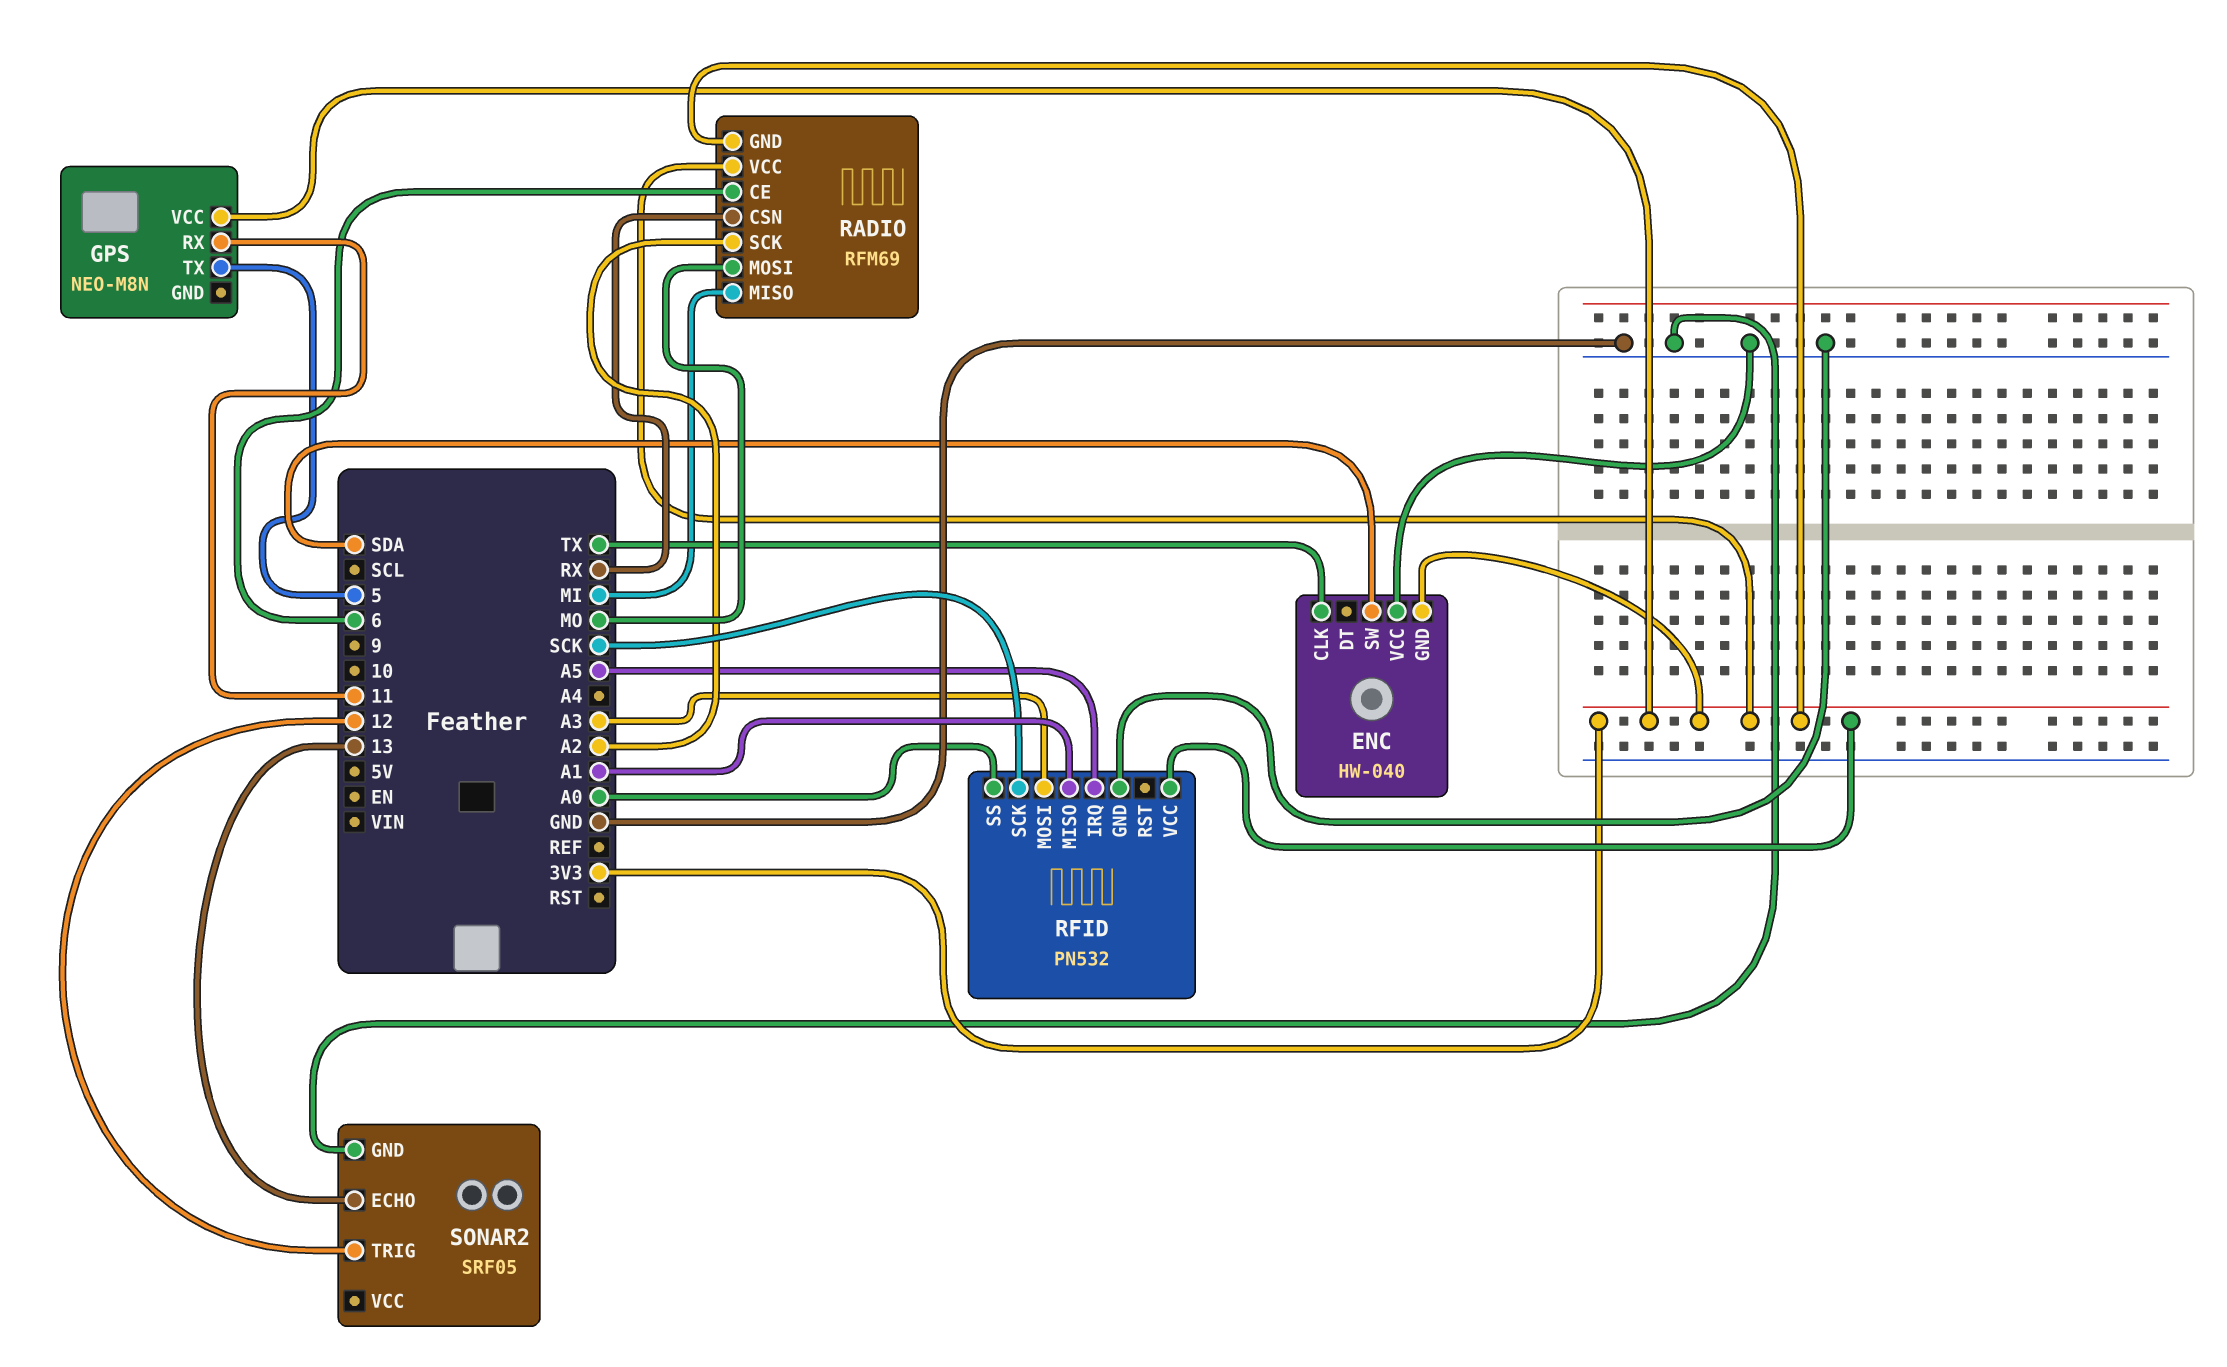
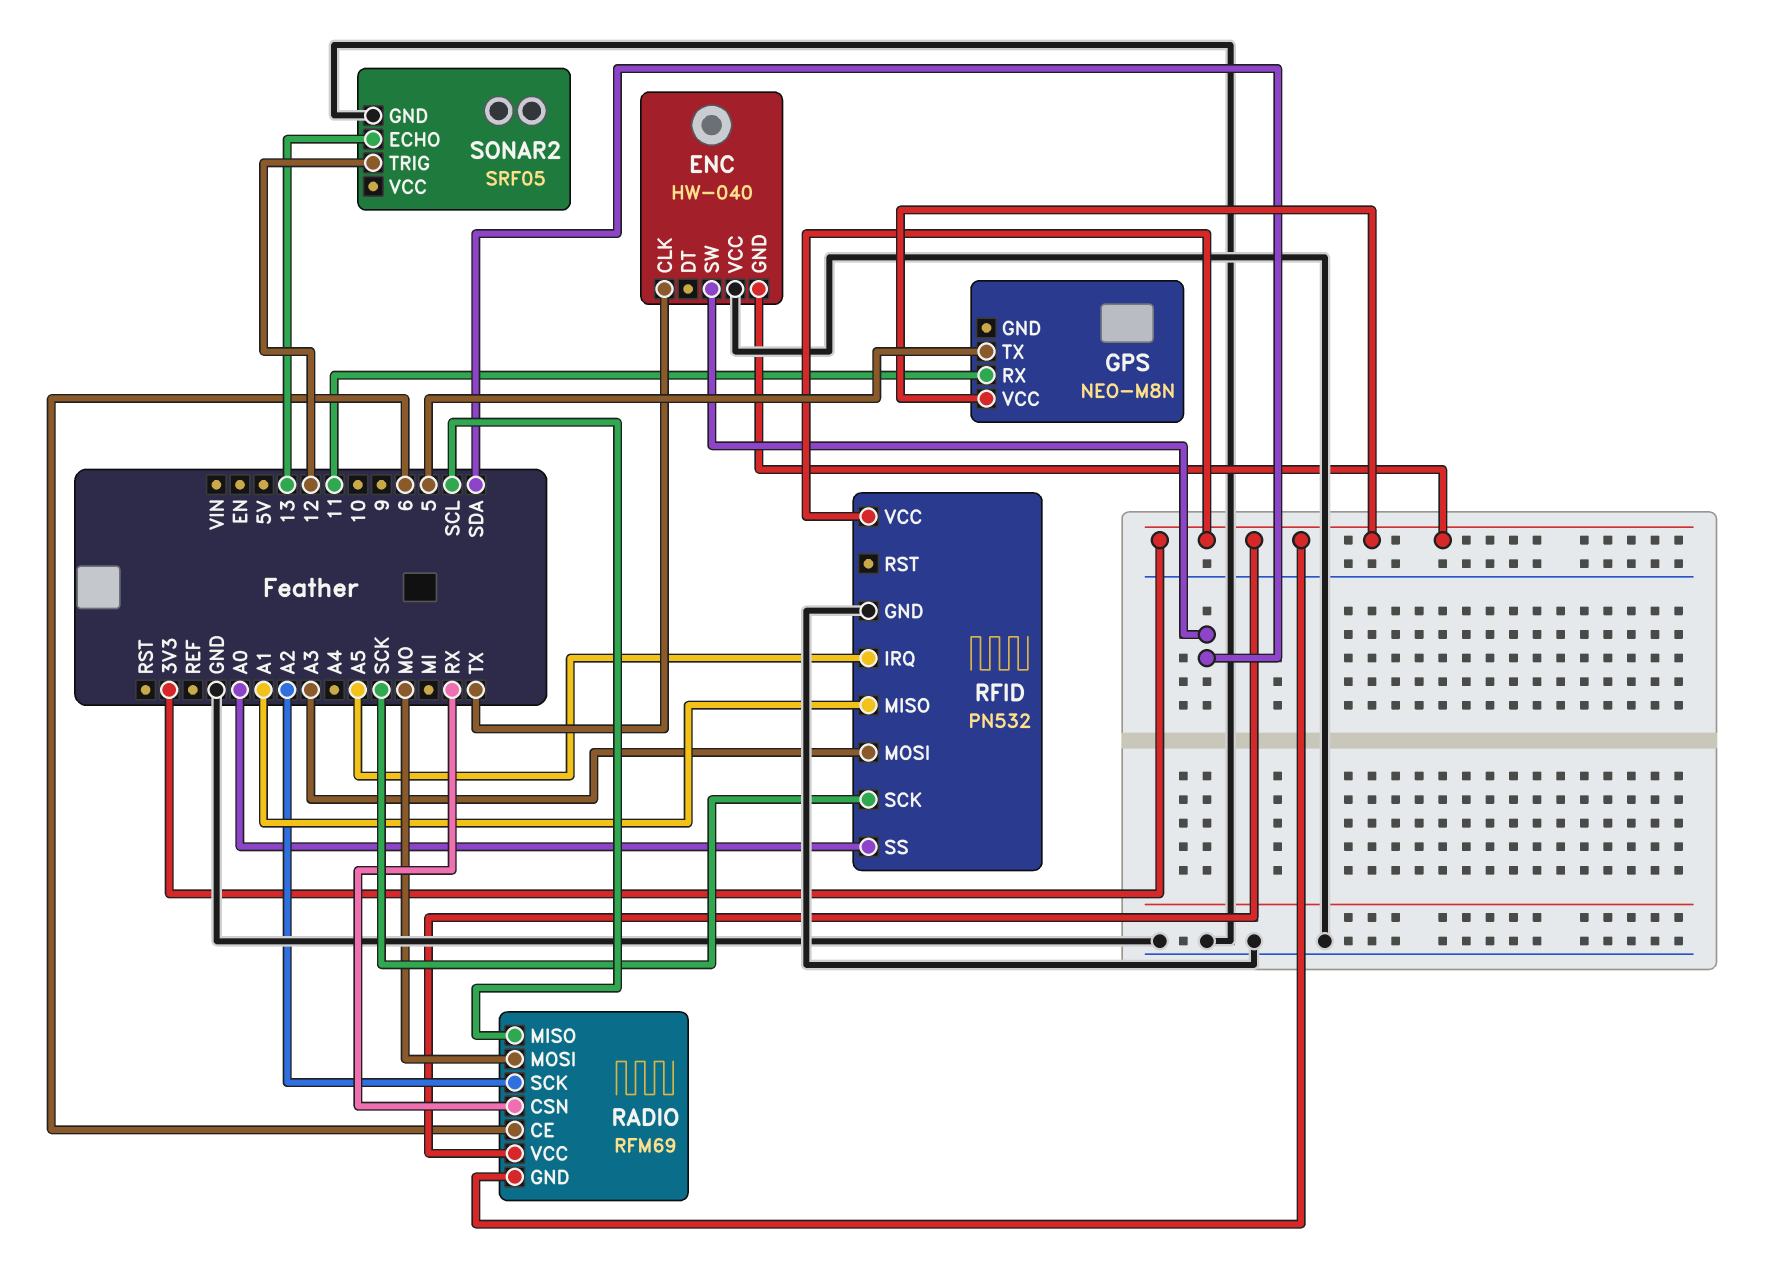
RADIO pin MISO: MI -> SCL

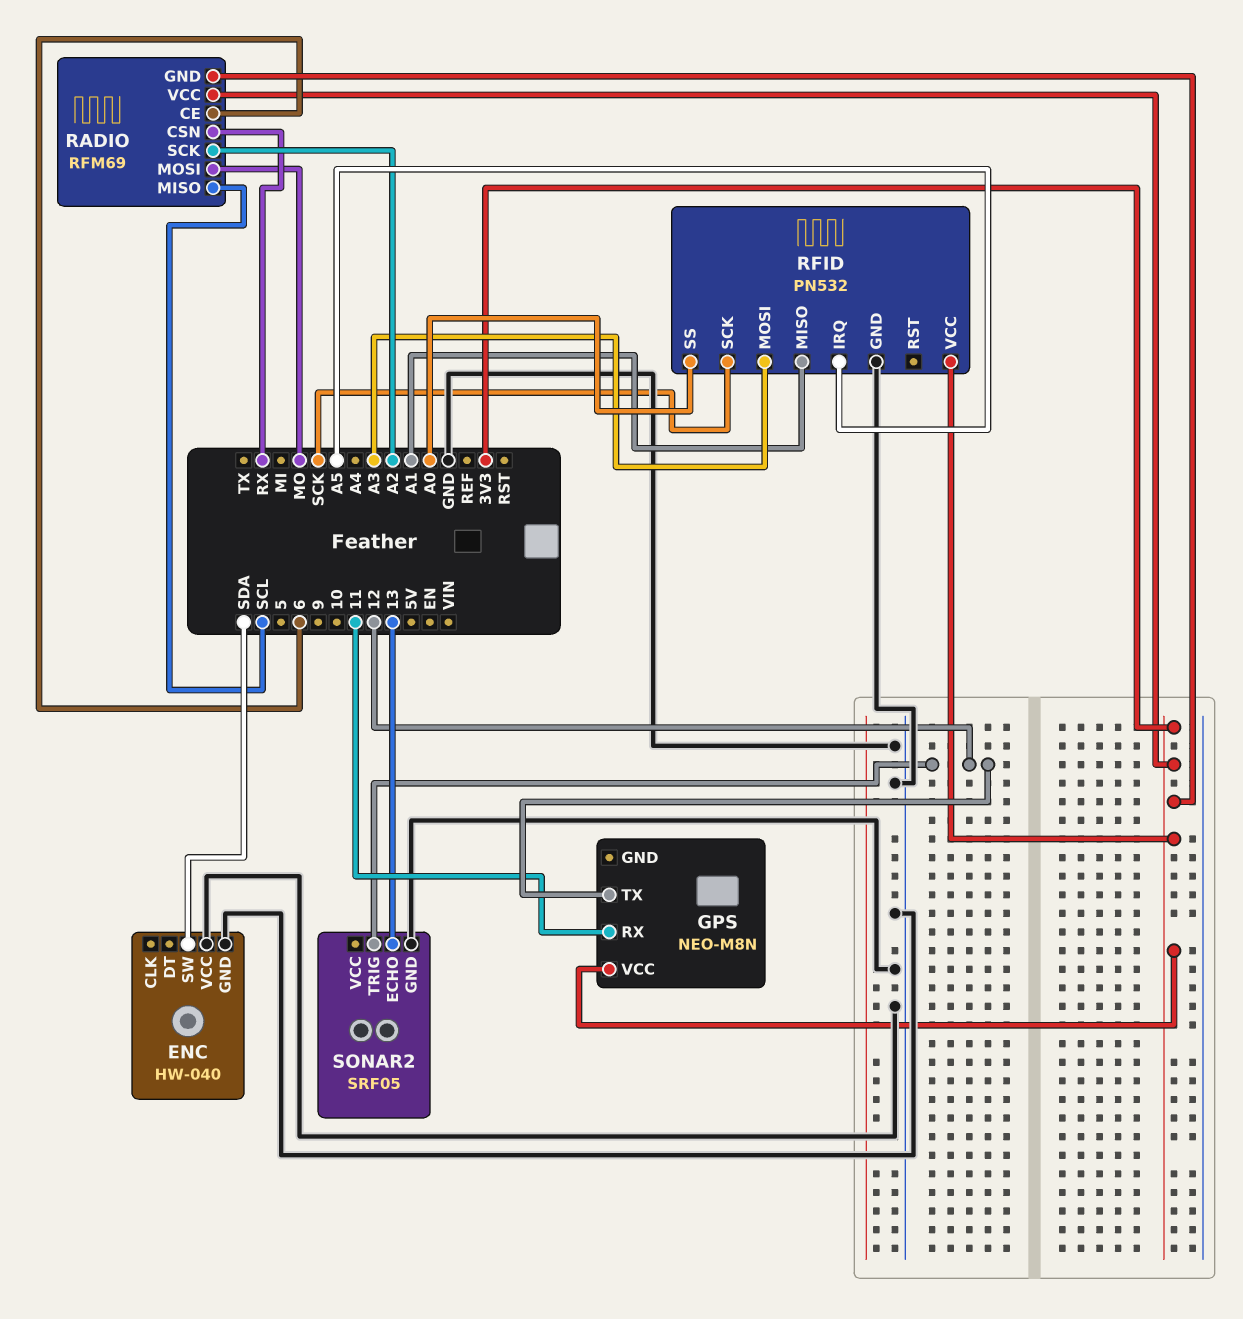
ENC pin CLK: TX -> none
ENC pin GND: 3V3 -> GND
GPS pin TX: 5 -> 12

